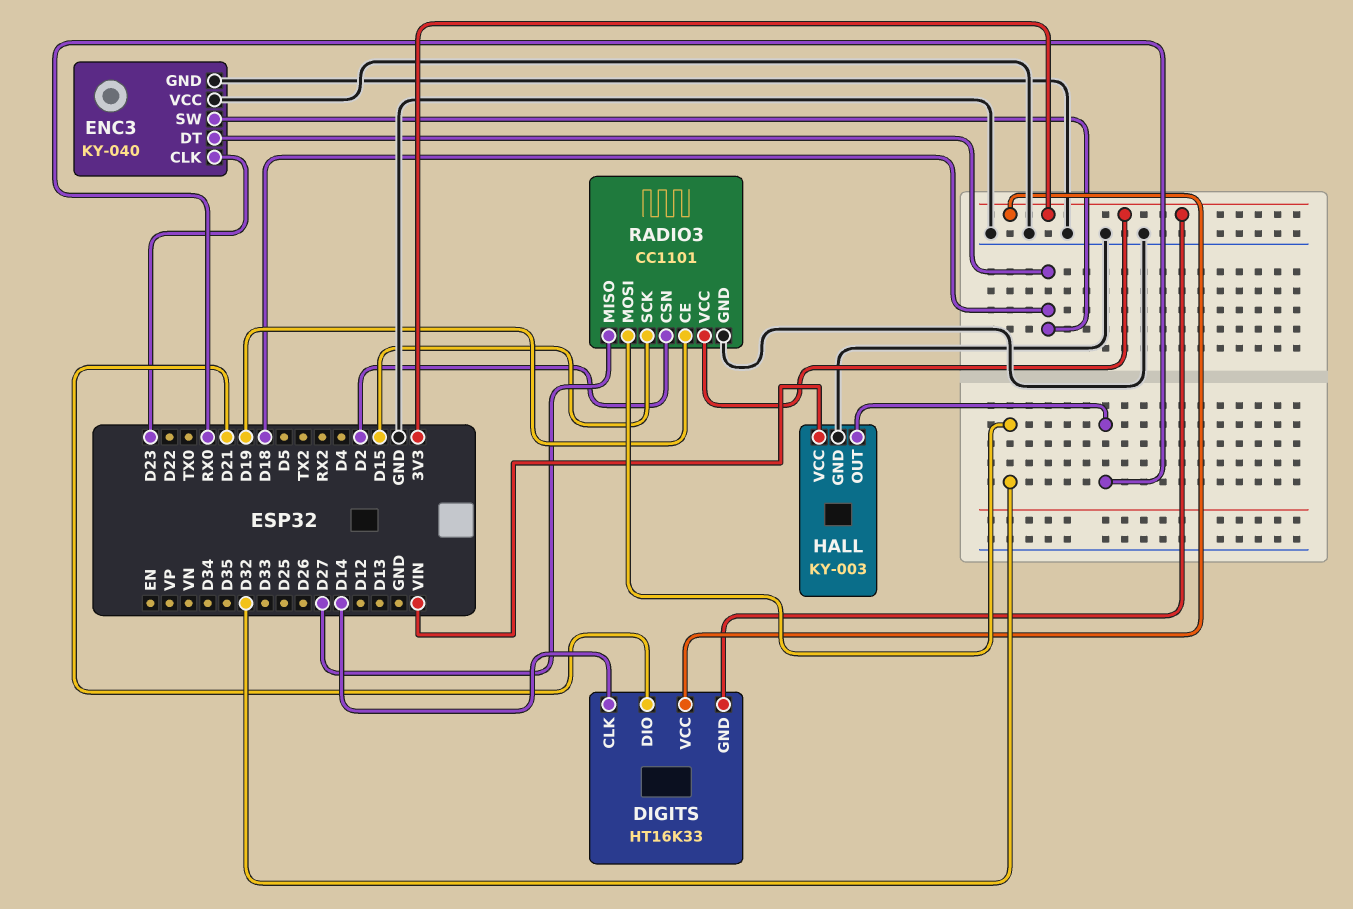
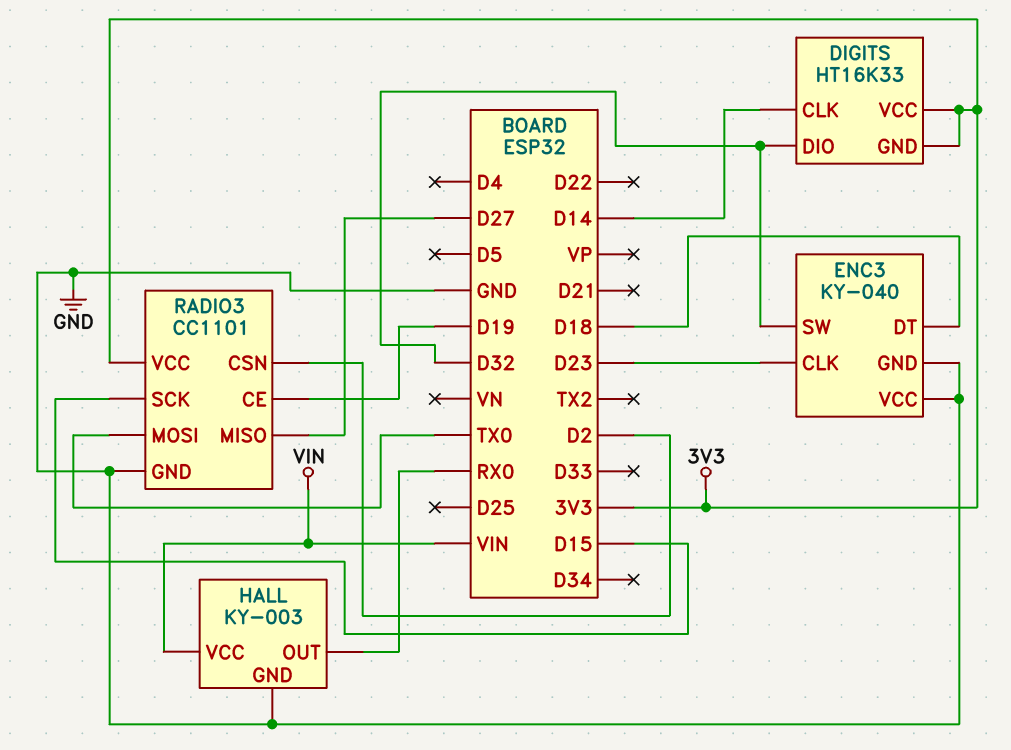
DIGITS pin DIO: D21 -> D32
ENC3 pin SW: D18 -> D32
RADIO3 pin MOSI: D32 -> TX0

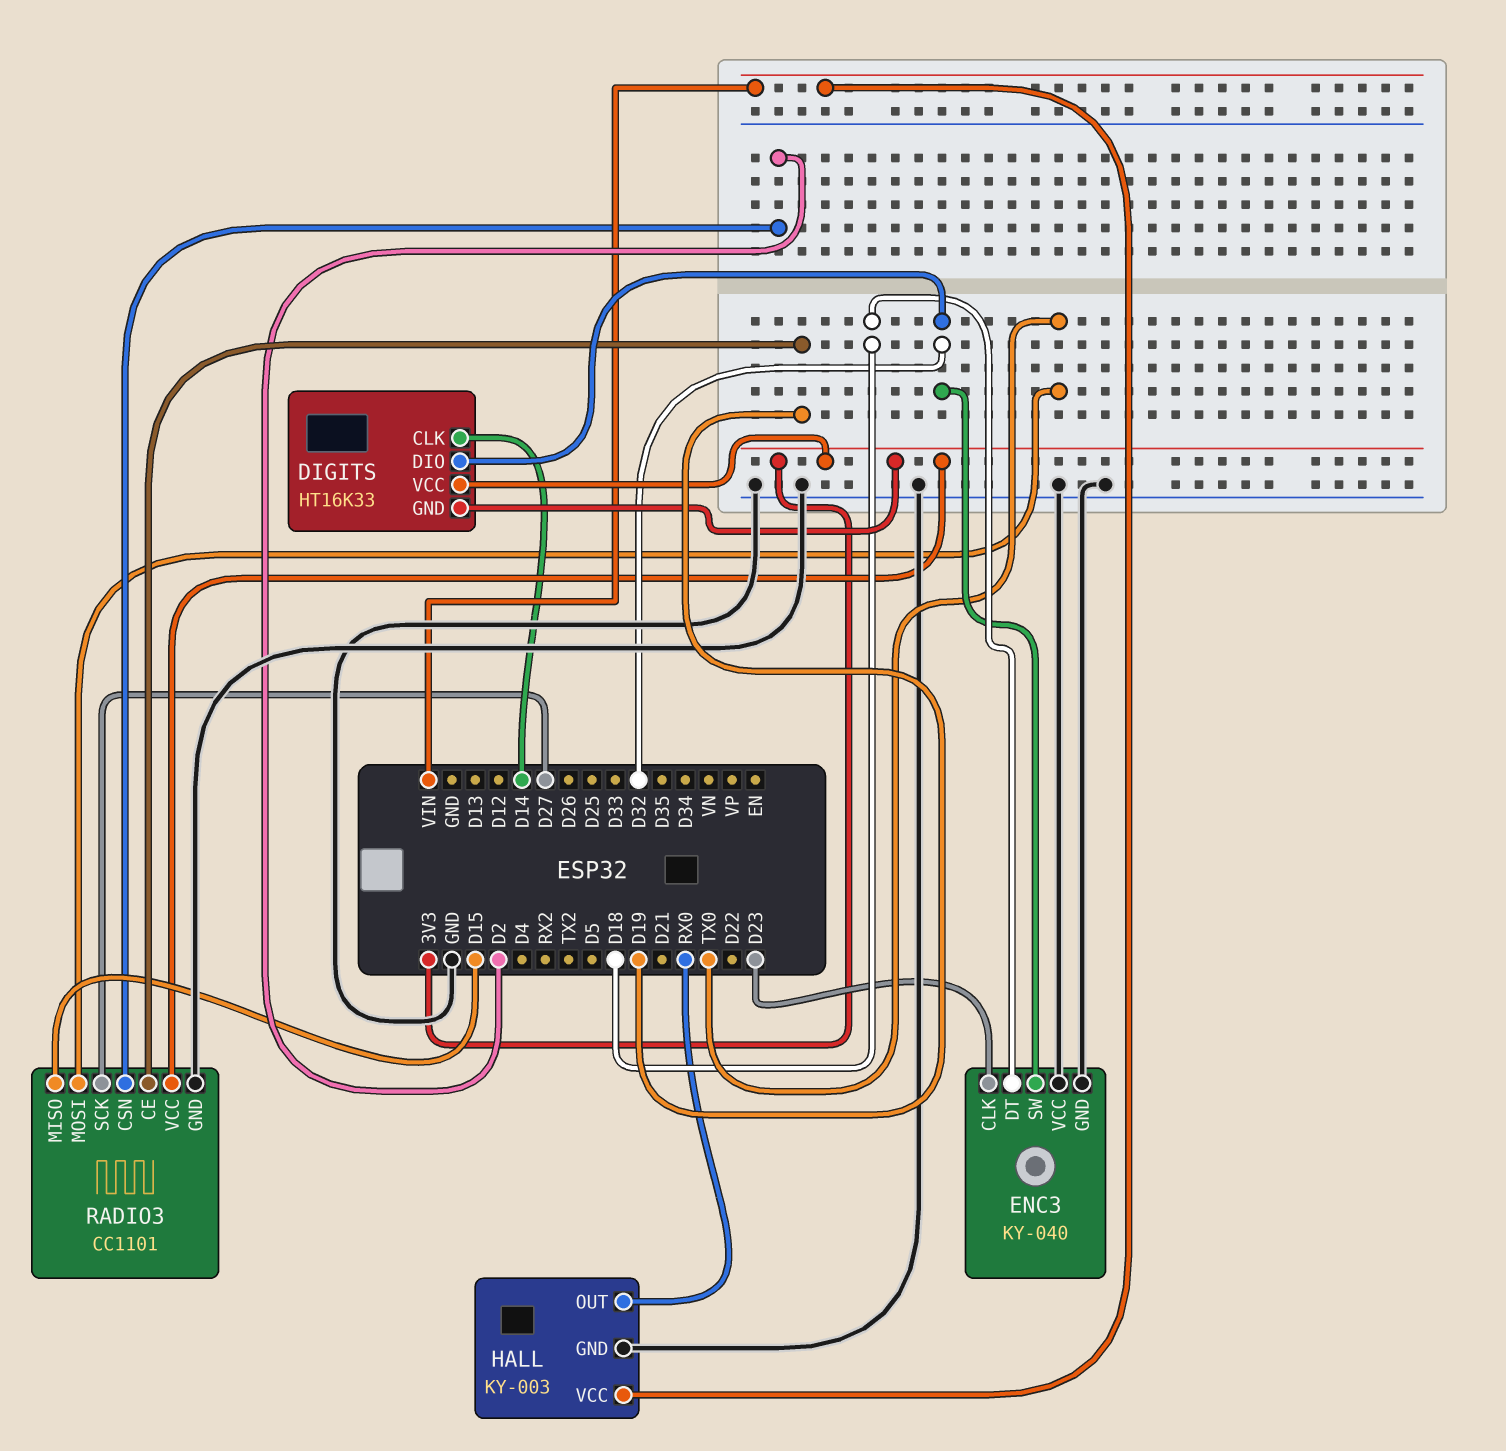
RADIO3 pin MISO: D27 -> D15
RADIO3 pin SCK: D15 -> D27

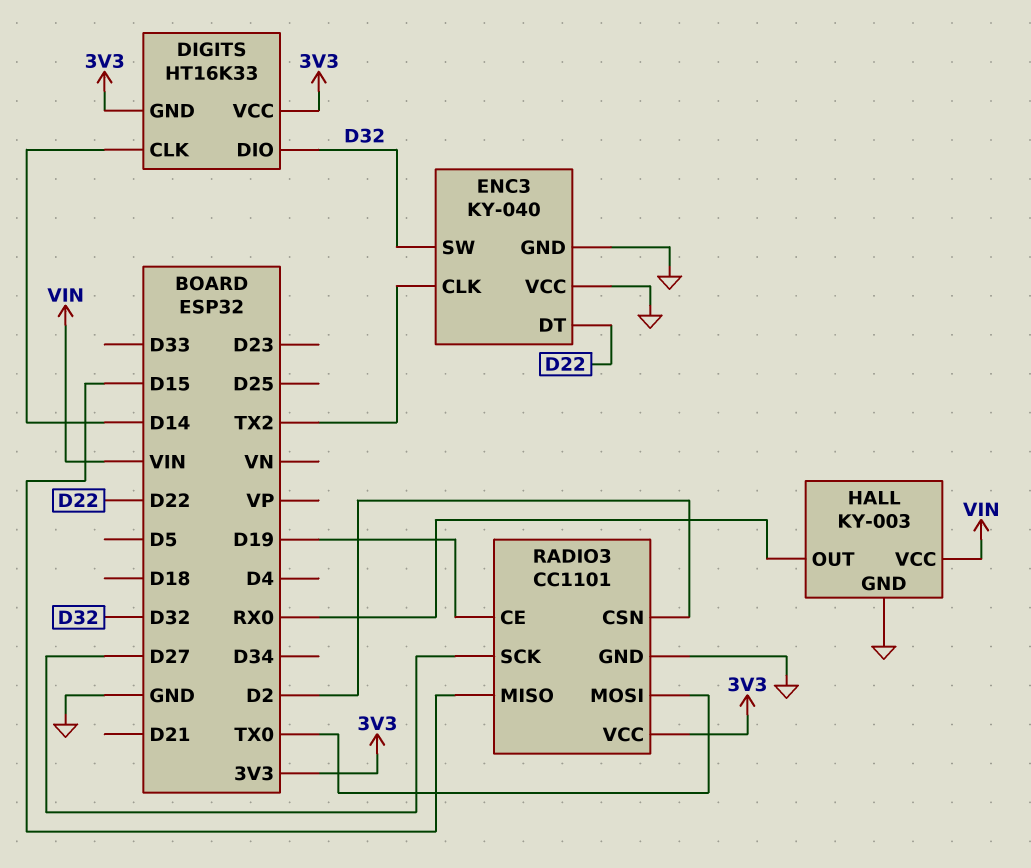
ENC3 pin CLK: D23 -> TX2
ENC3 pin DT: D18 -> D22

